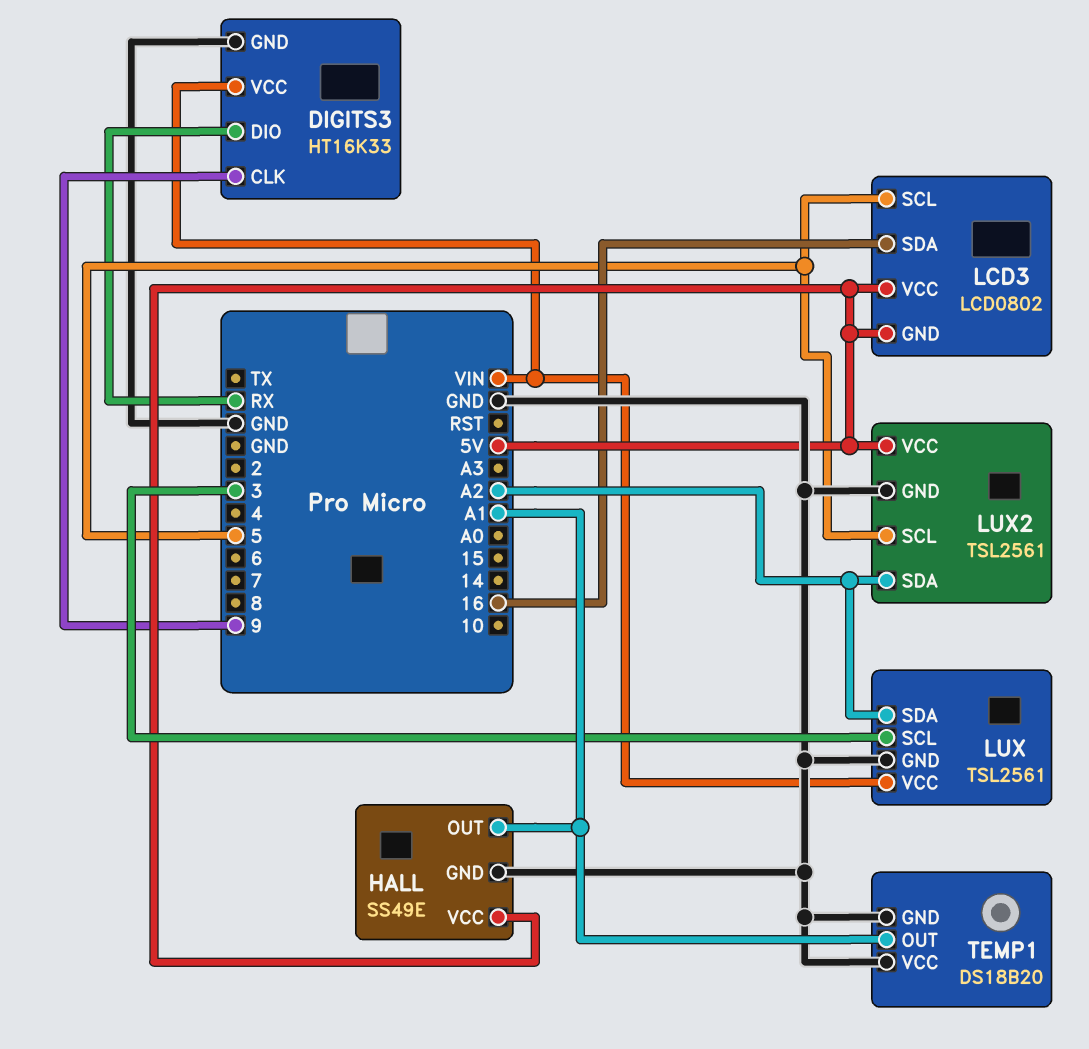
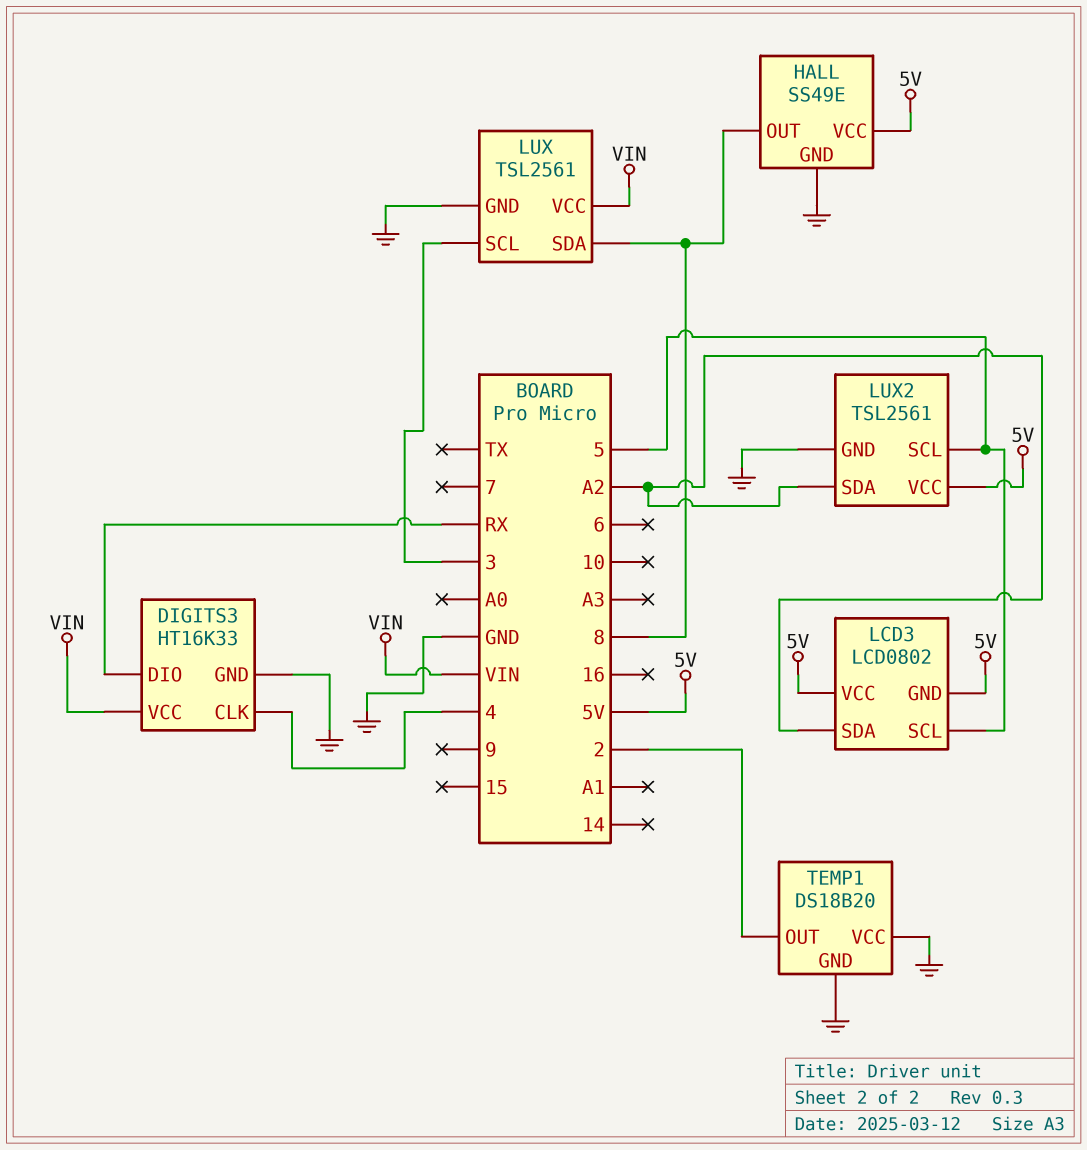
DIGITS3 pin CLK: 9 -> 4
HALL pin OUT: A1 -> 8
LCD3 pin SDA: 16 -> A2
LUX pin SDA: A2 -> 8
TEMP1 pin OUT: A1 -> 2

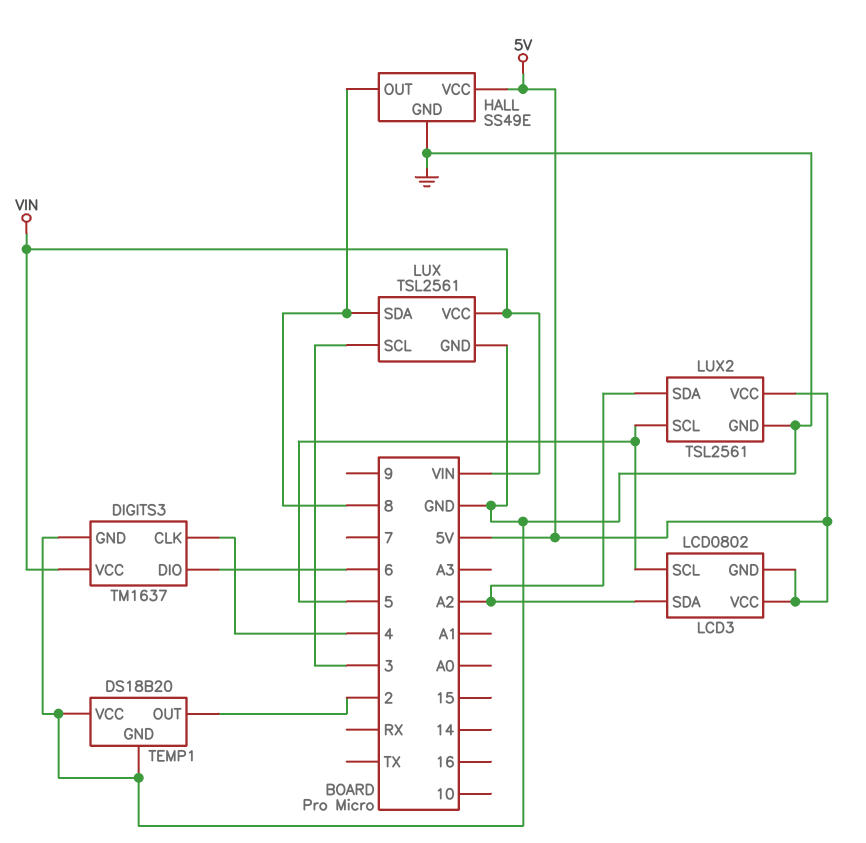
DIGITS3: HT16K33 -> TM1637
DIGITS3 pin DIO: RX -> 6

